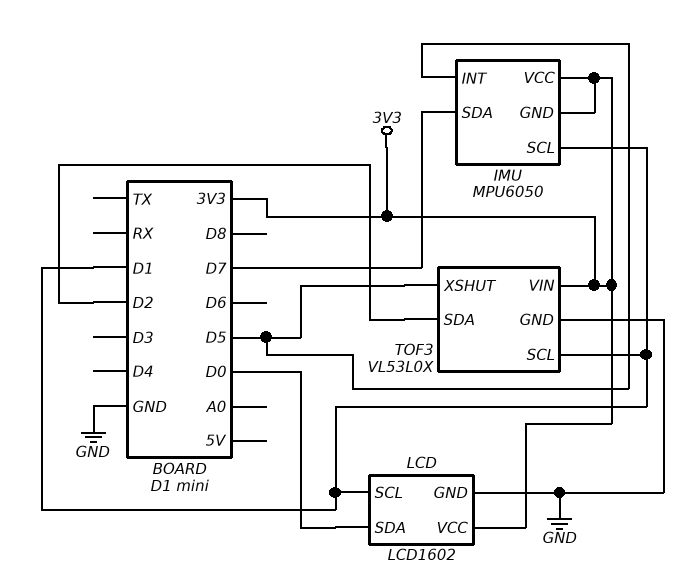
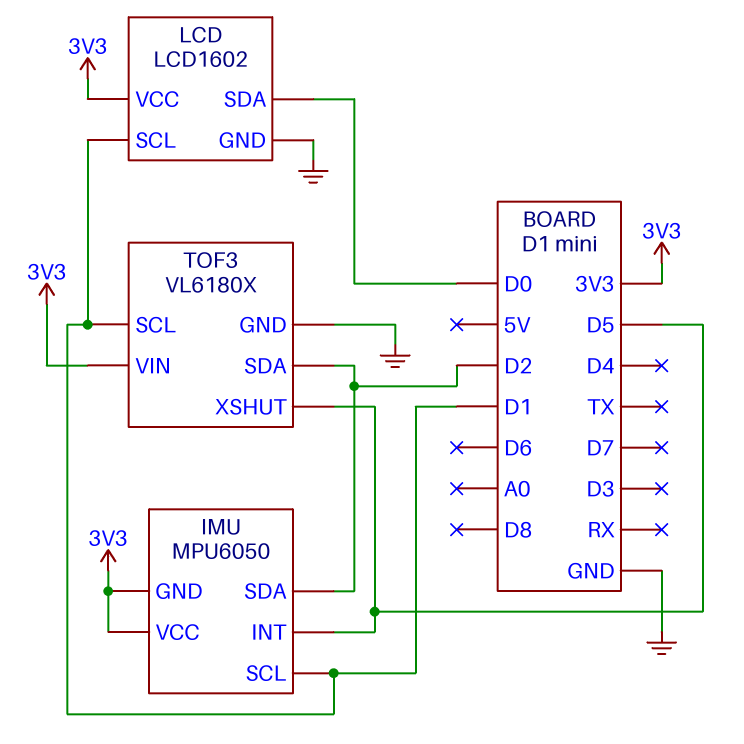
IMU pin SDA: D7 -> D2
TOF3: VL53L0X -> VL6180X

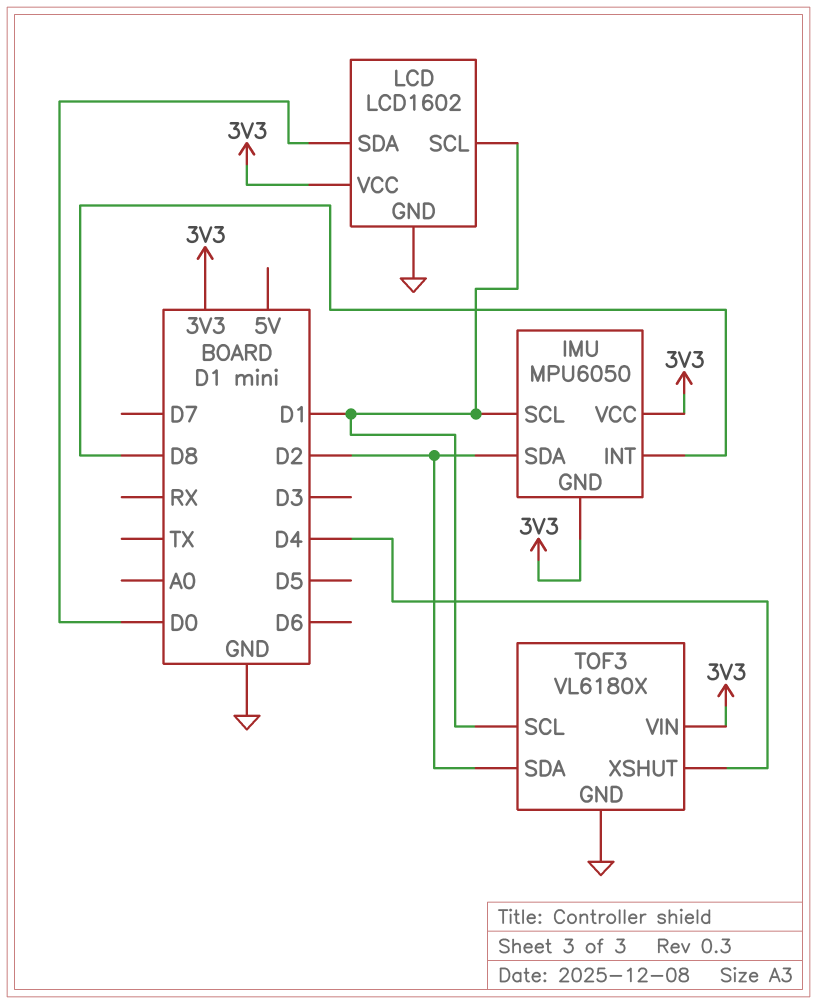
IMU pin INT: D5 -> D8
TOF3 pin XSHUT: D5 -> D4

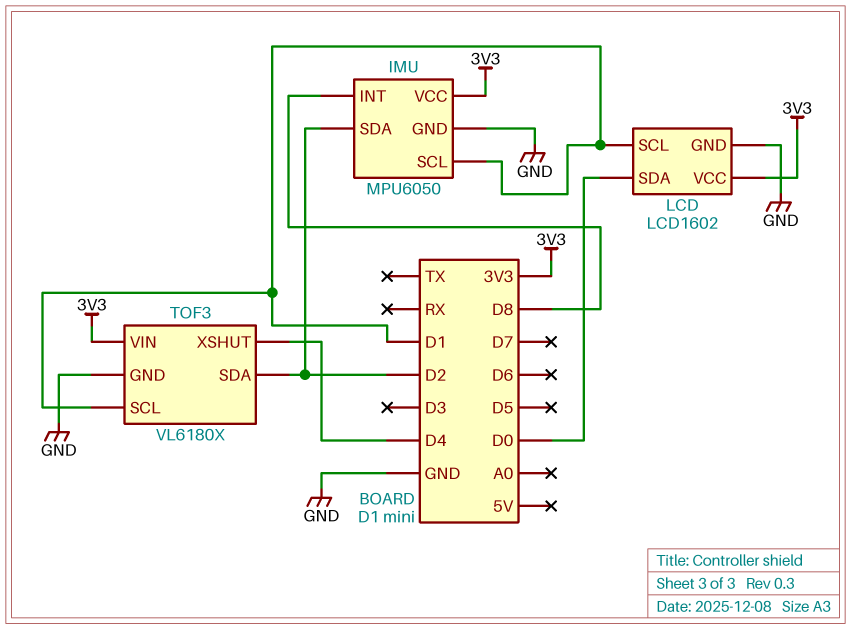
IMU pin GND: 3V3 -> GND

